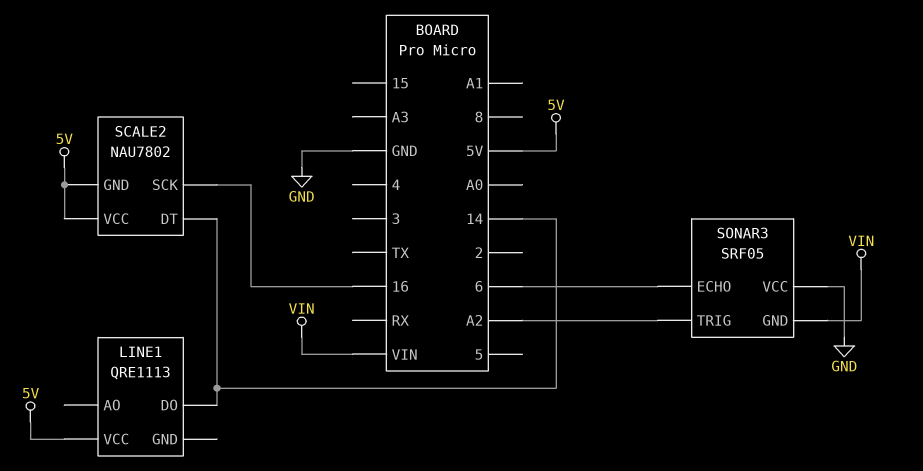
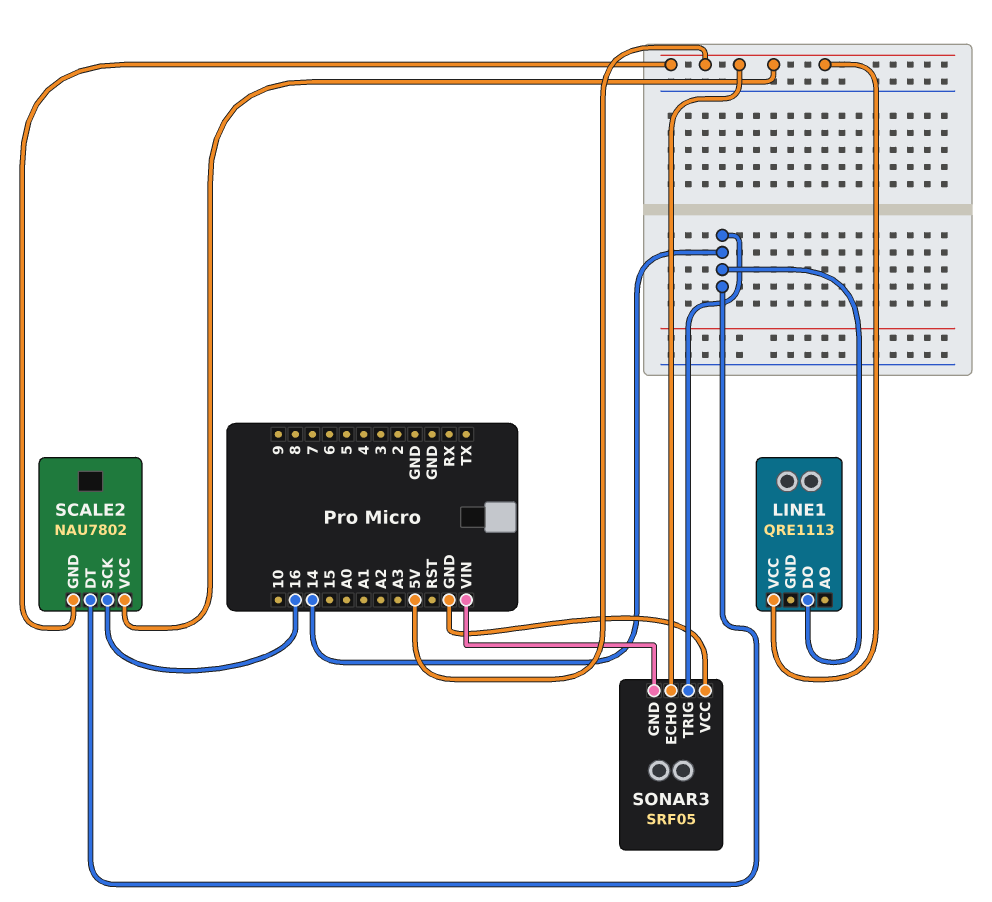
SONAR3 pin ECHO: 6 -> 5V
SONAR3 pin TRIG: A2 -> 14

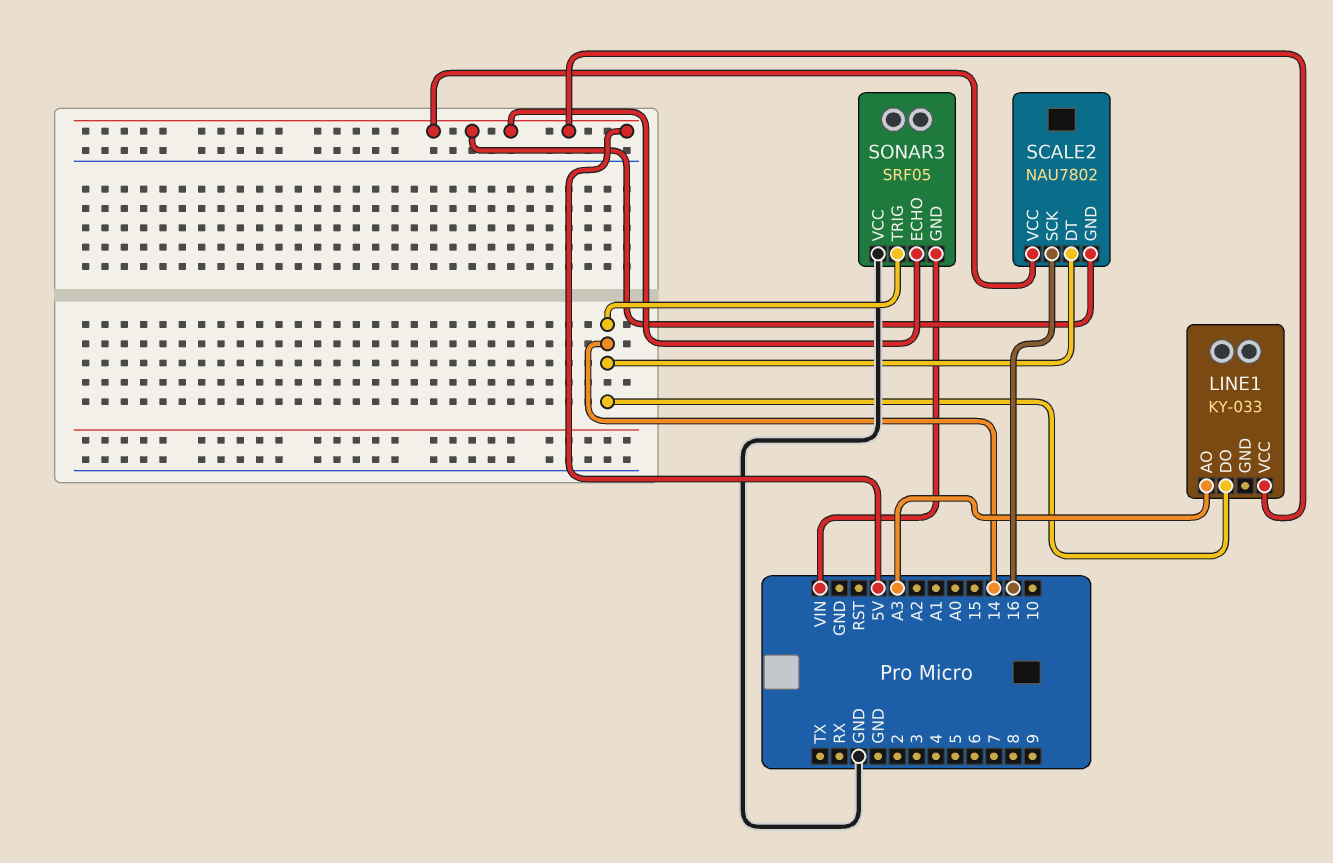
LINE1: QRE1113 -> KY-033
LINE1 pin AO: none -> A3

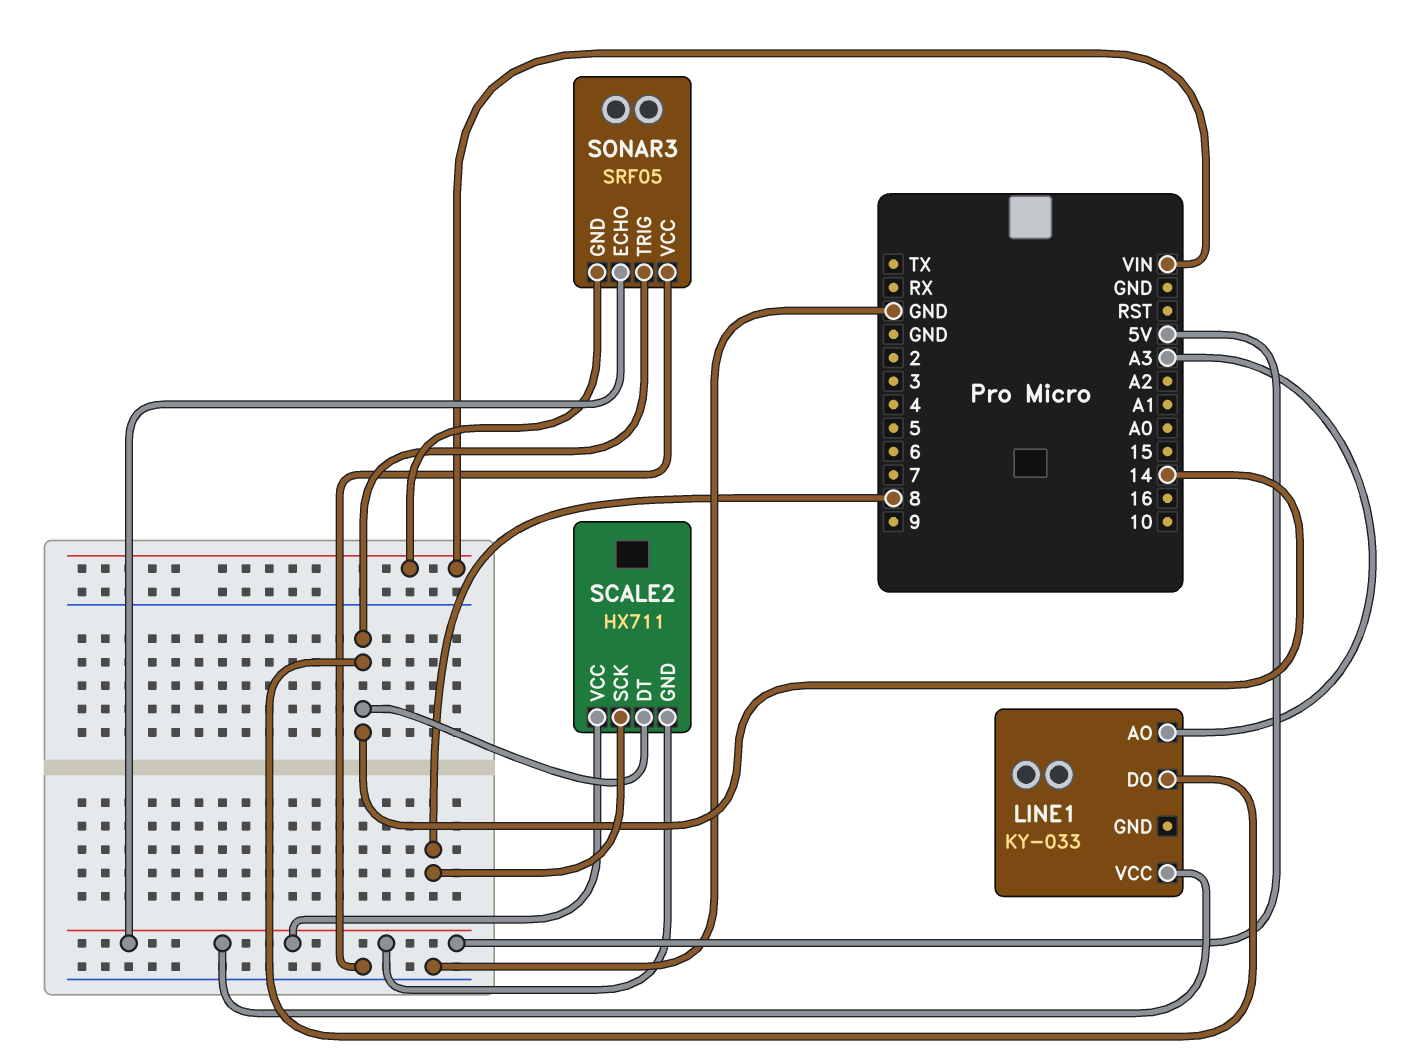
SCALE2: NAU7802 -> HX711
SCALE2 pin SCK: 16 -> 8

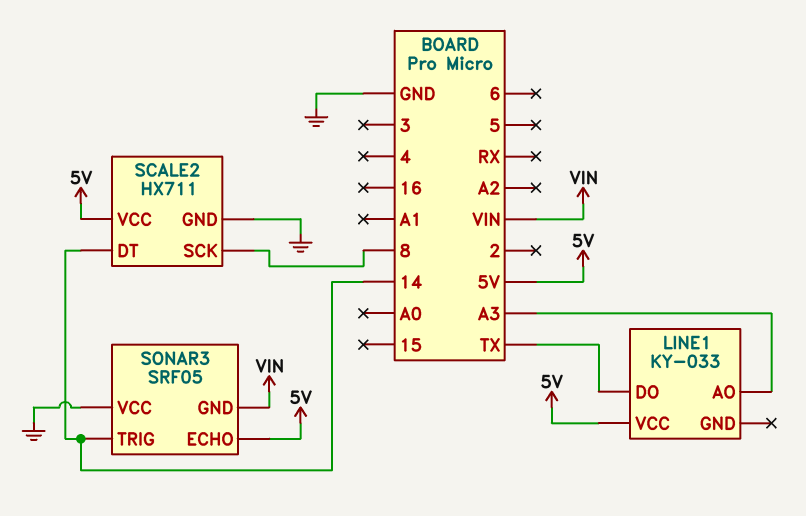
LINE1 pin DO: 14 -> TX
SCALE2 pin GND: 5V -> GND

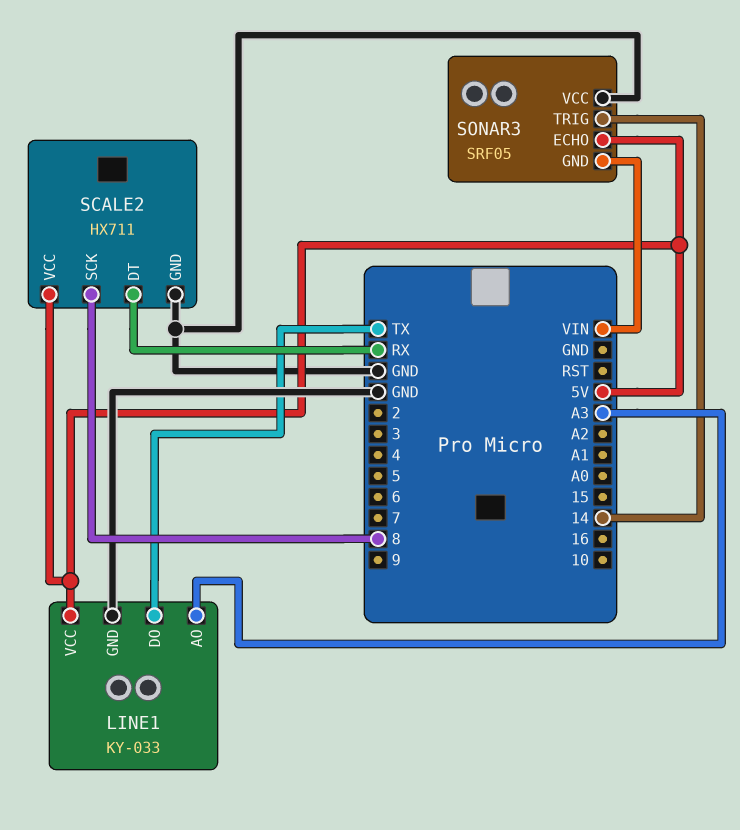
LINE1 pin GND: none -> GND
SCALE2 pin DT: 14 -> RX

